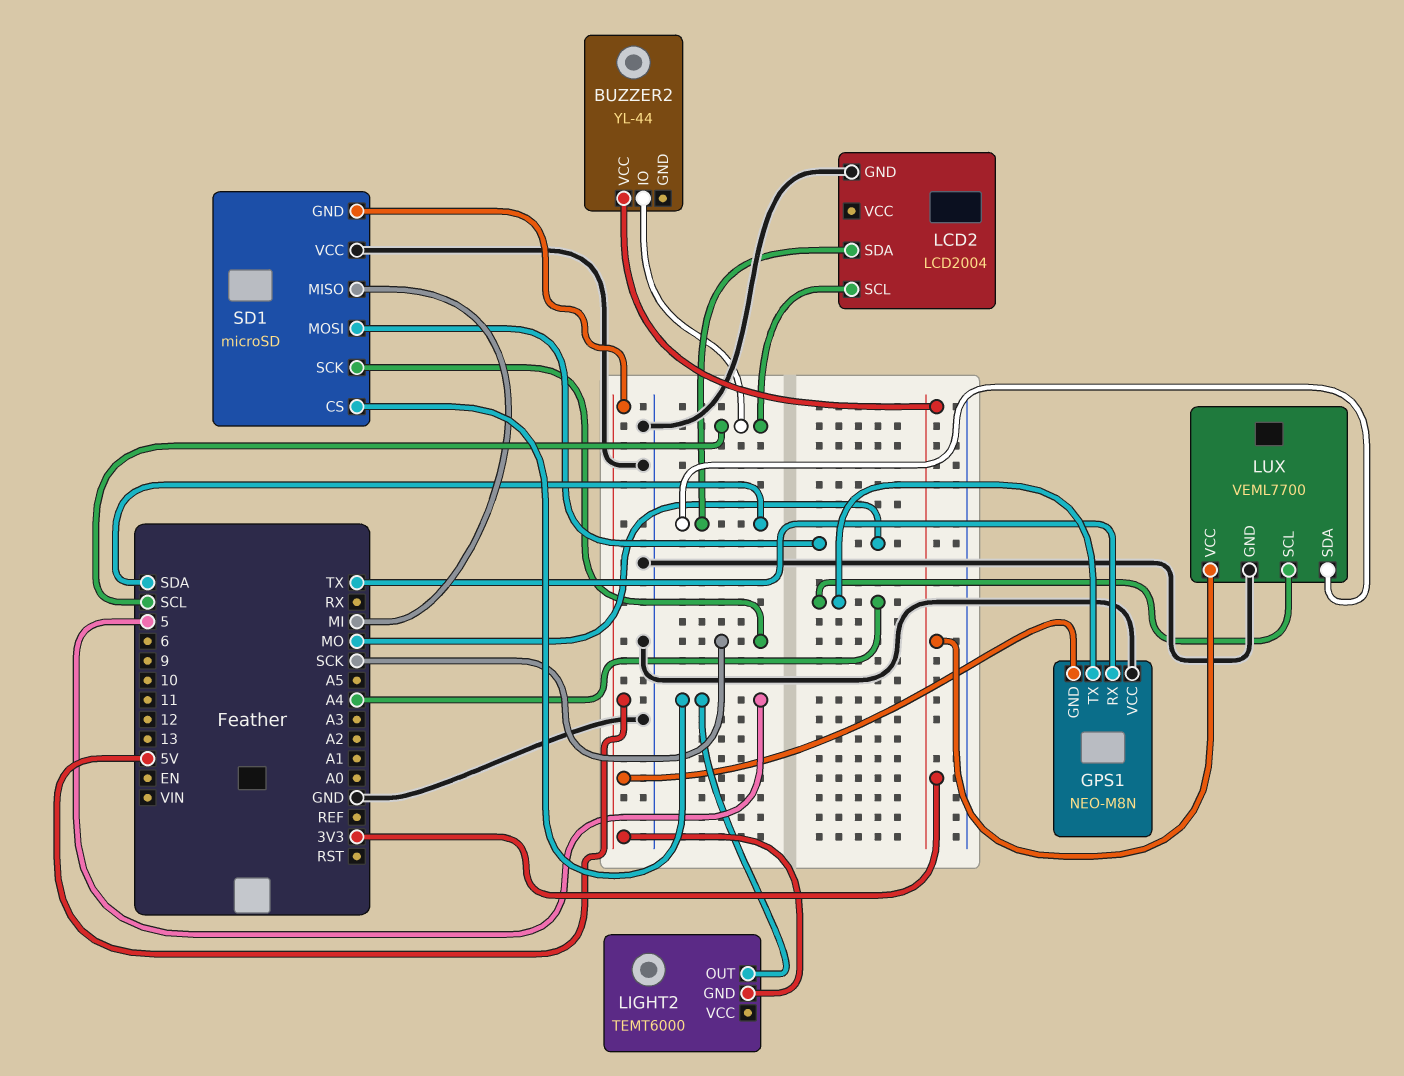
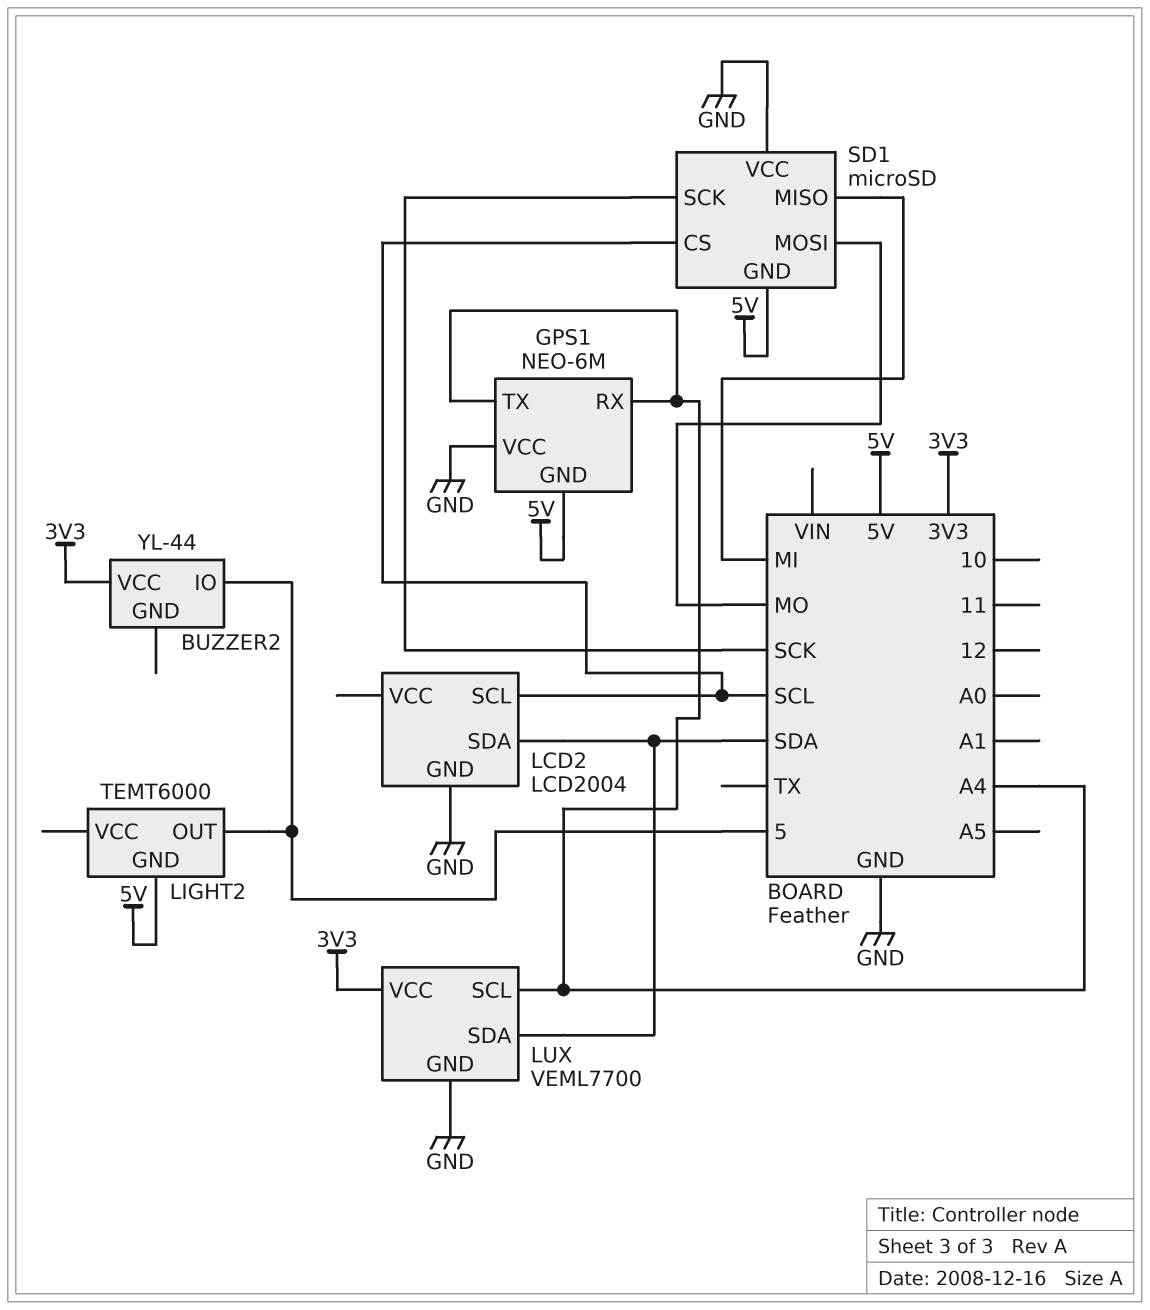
BUZZER2 pin IO: SCL -> 5
GPS1: NEO-M8N -> NEO-6M
GPS1 pin RX: TX -> A4
SD1 pin CS: 5 -> SCL

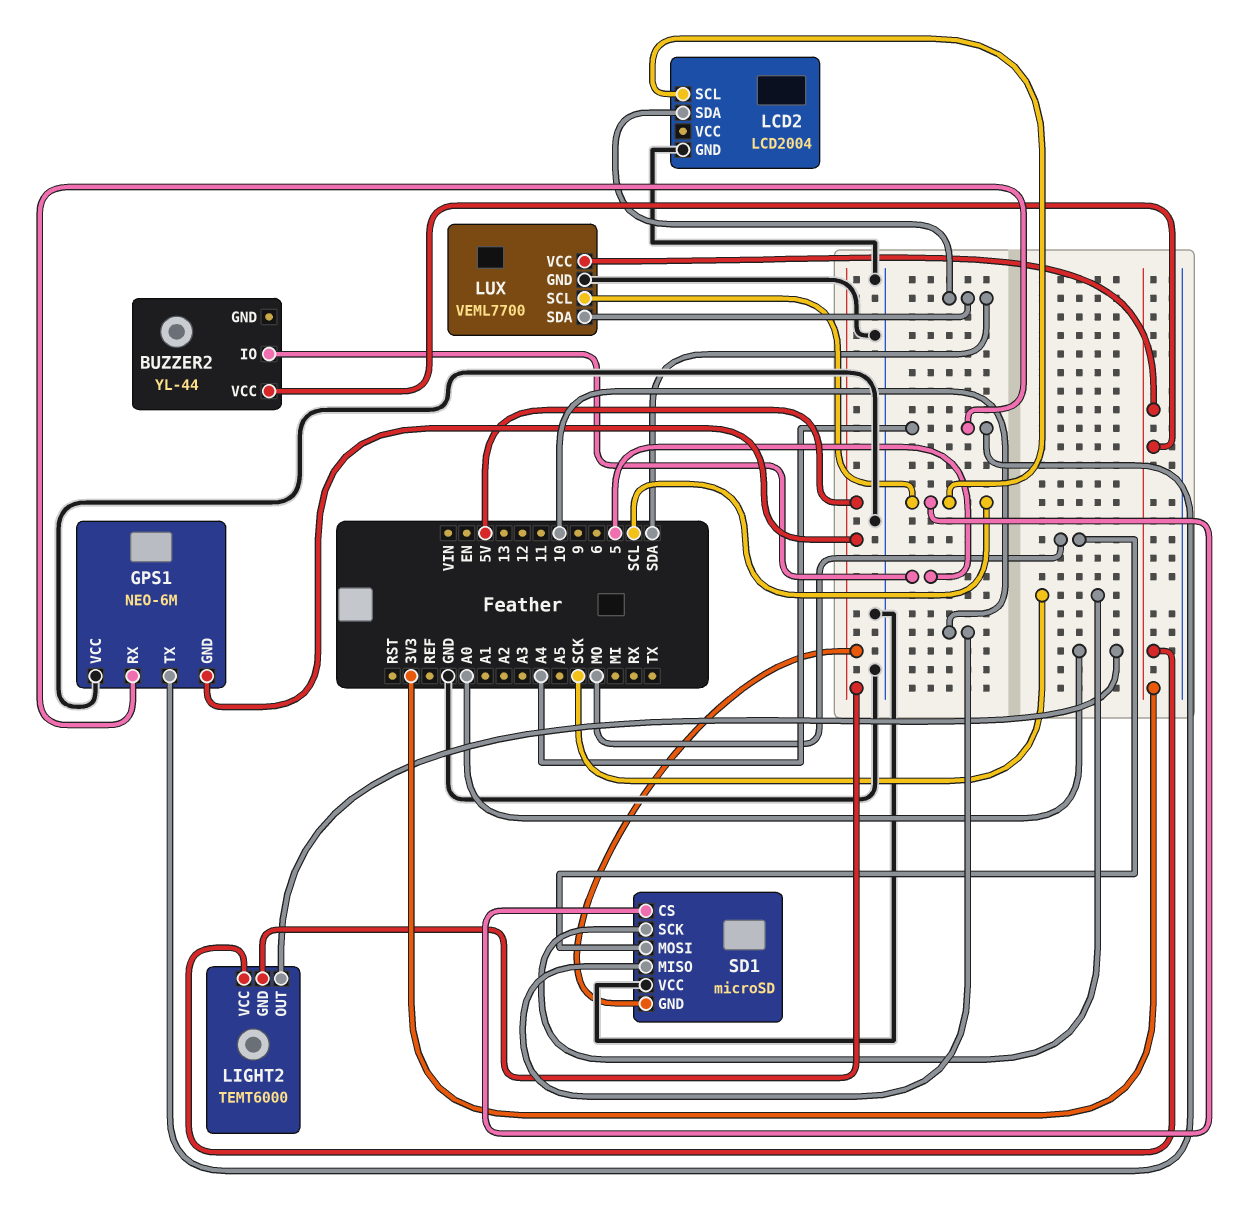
LIGHT2 pin OUT: 5 -> A0
LIGHT2 pin VCC: none -> 3V3
LUX pin SCL: A4 -> SCL
SD1 pin MISO: MI -> 10

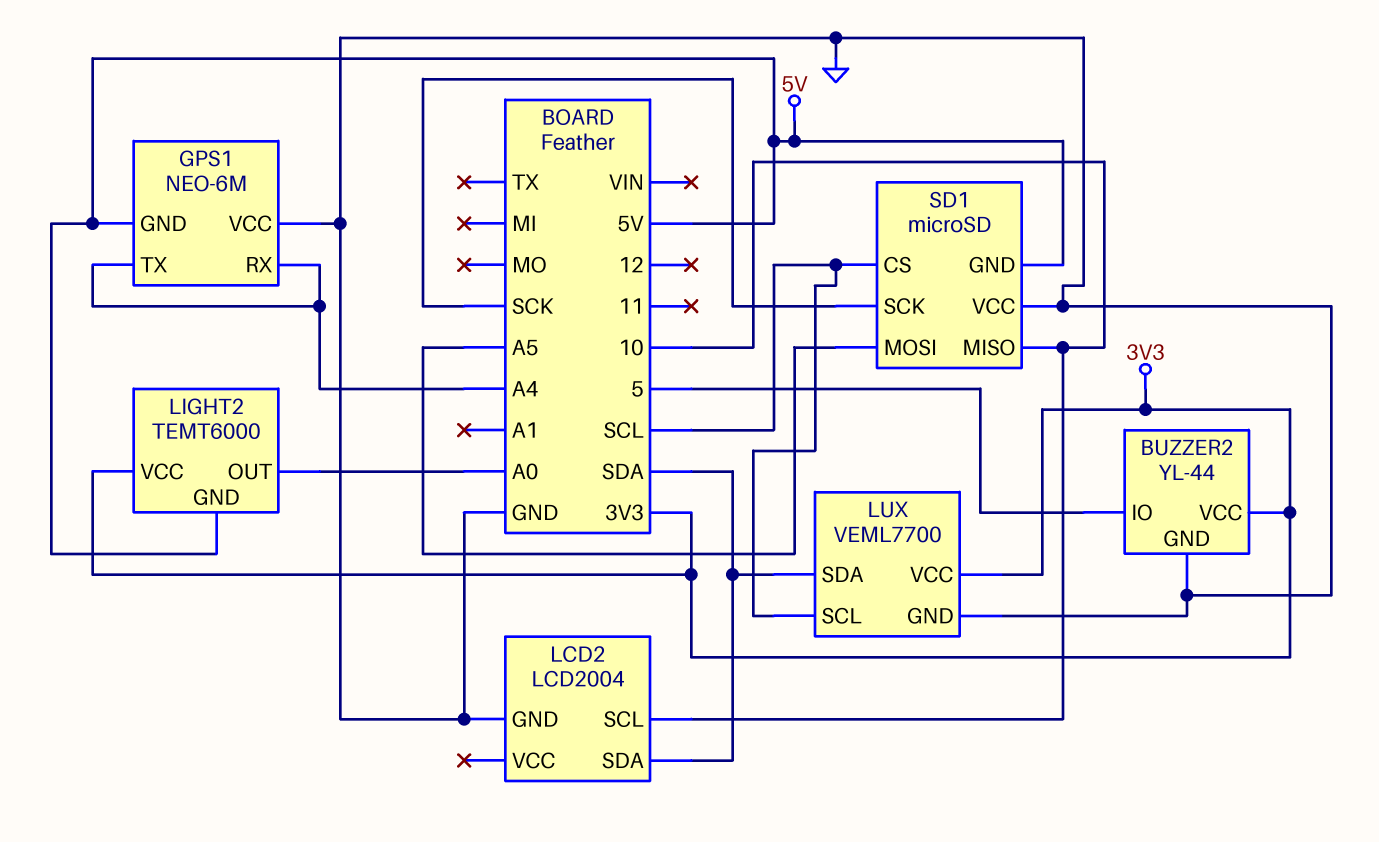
BUZZER2 pin GND: none -> GND
LCD2 pin SCL: SCL -> 10
SD1 pin MOSI: MO -> A5

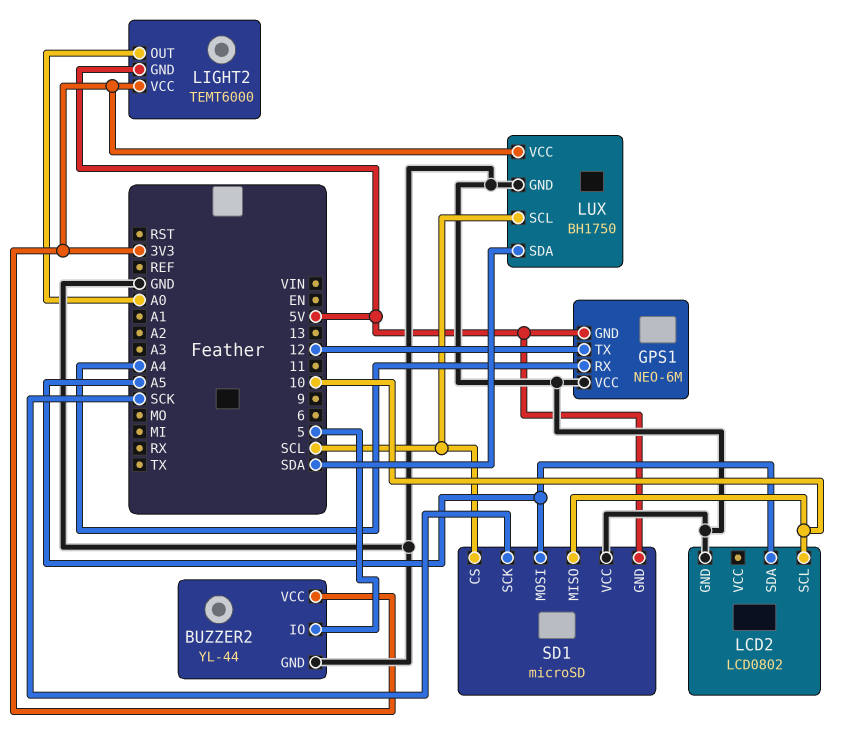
GPS1 pin TX: A4 -> 12
LCD2: LCD2004 -> LCD0802
LCD2 pin SDA: SDA -> A5
LUX: VEML7700 -> BH1750

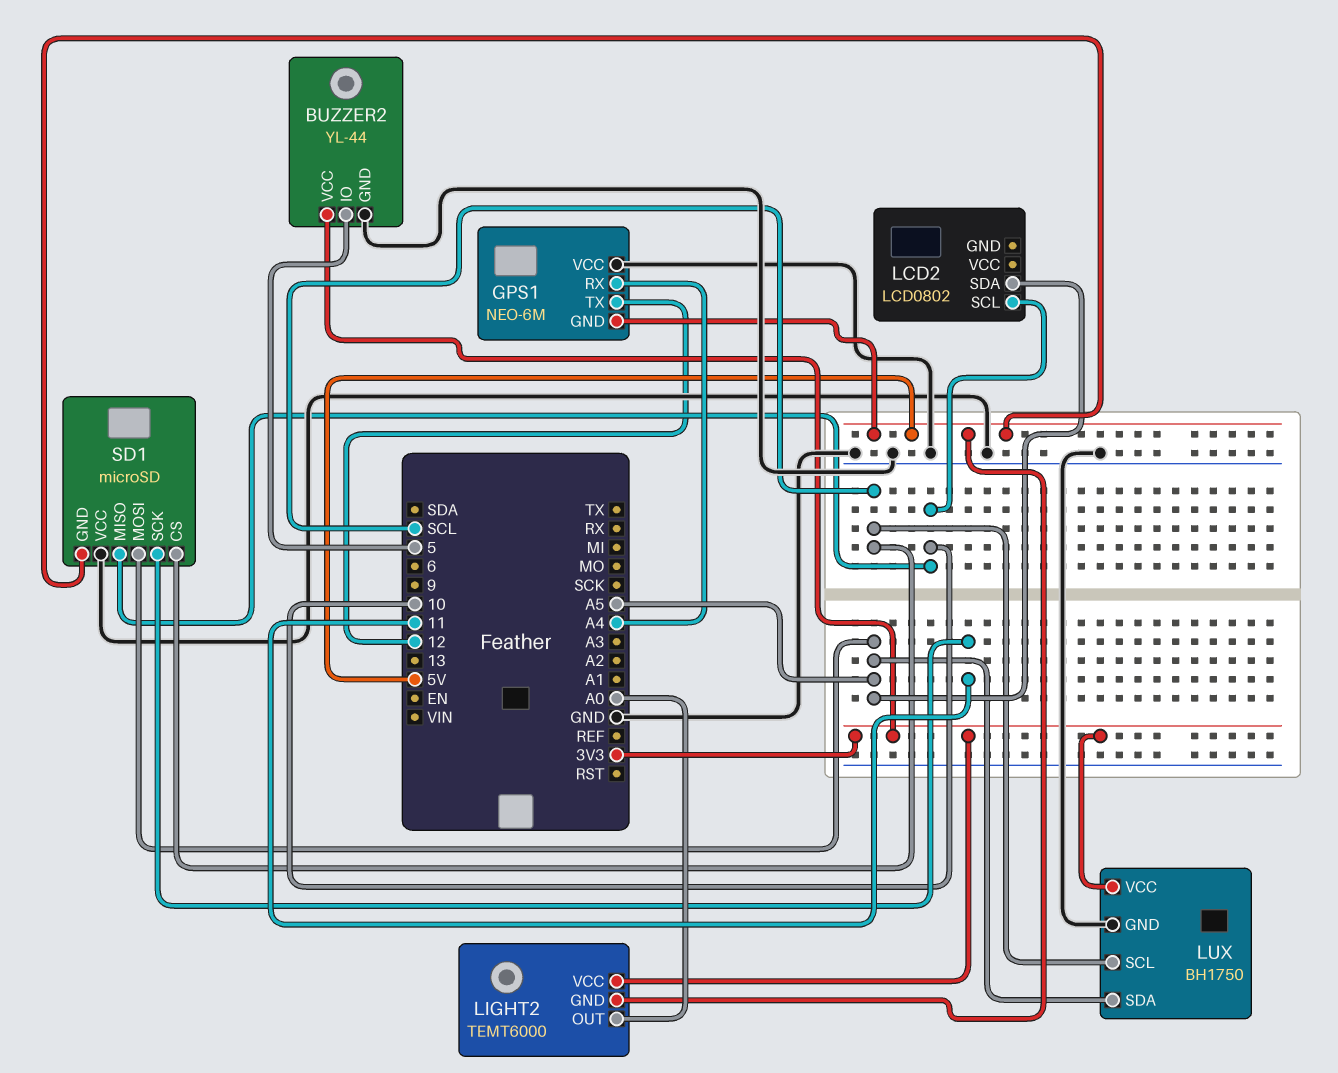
LCD2 pin GND: GND -> none
LUX pin SDA: SDA -> A5
SD1 pin SCK: SCK -> 11

